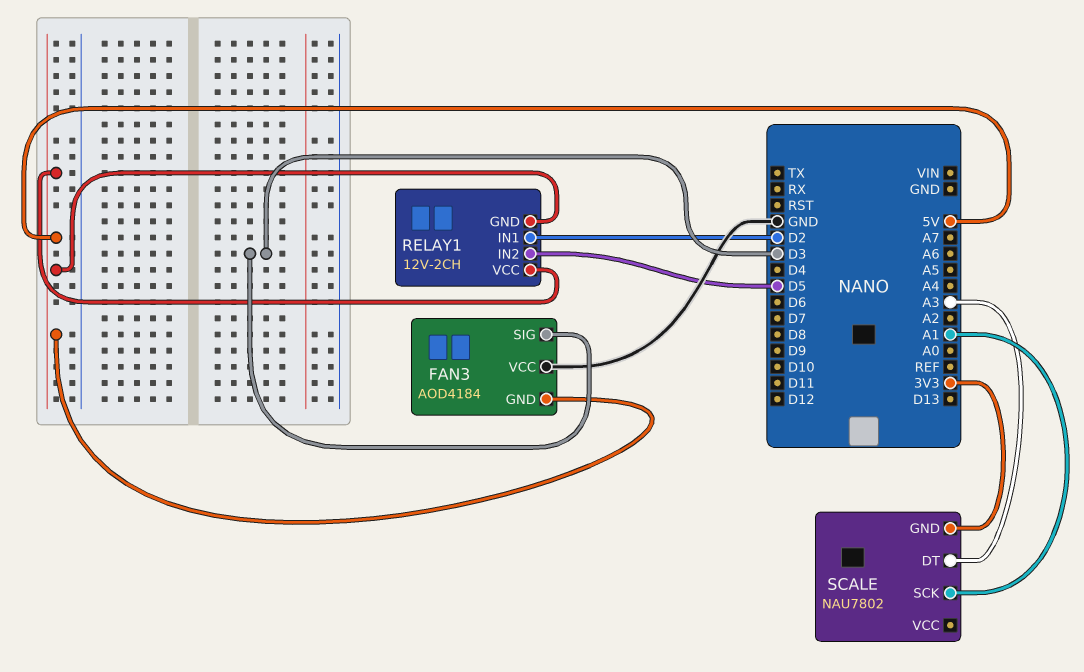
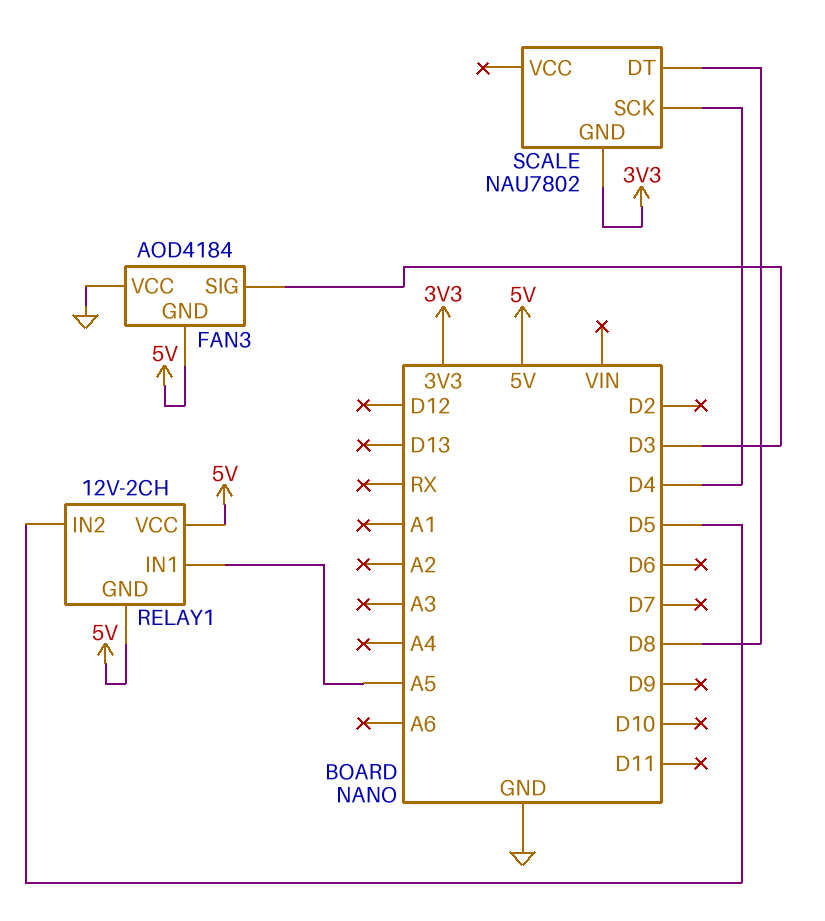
RELAY1 pin IN1: D2 -> A5
SCALE pin DT: A3 -> D8
SCALE pin SCK: A1 -> D4

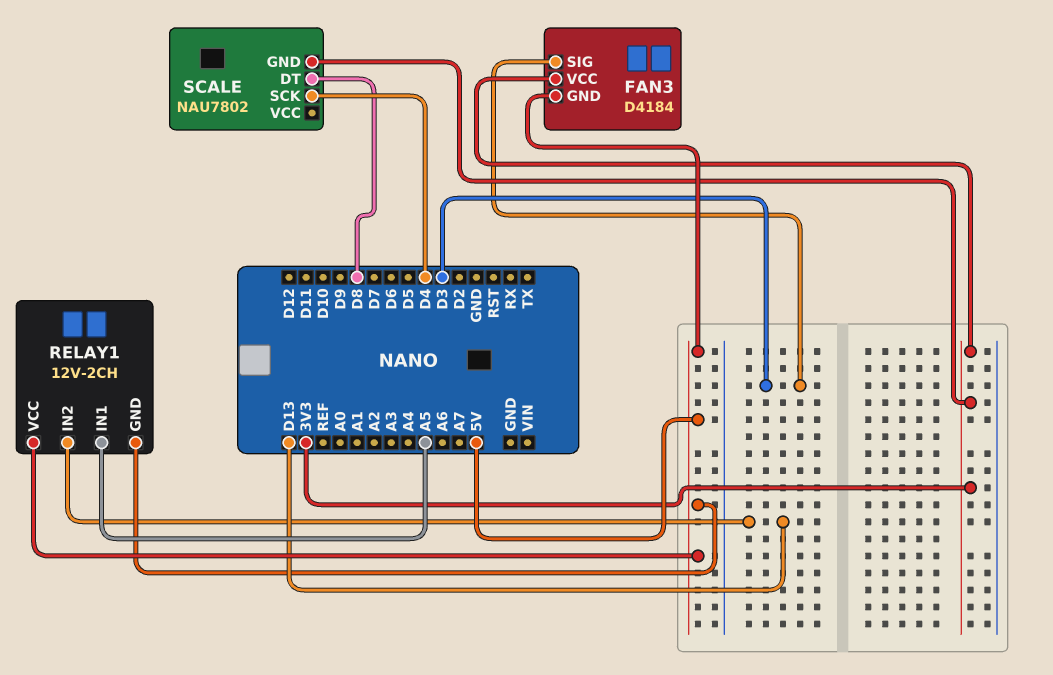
FAN3: AOD4184 -> D4184
FAN3 pin VCC: GND -> 3V3
RELAY1 pin IN2: D5 -> D13

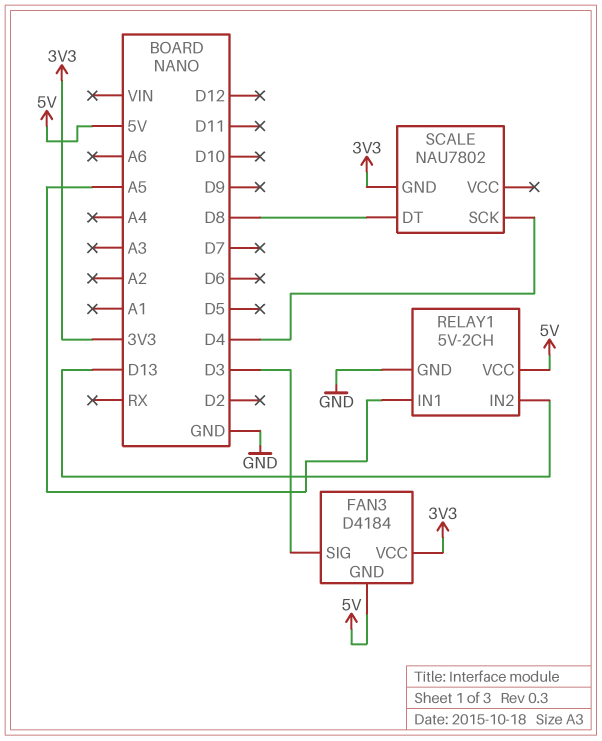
RELAY1: 12V-2CH -> 5V-2CH
RELAY1 pin GND: 5V -> GND

